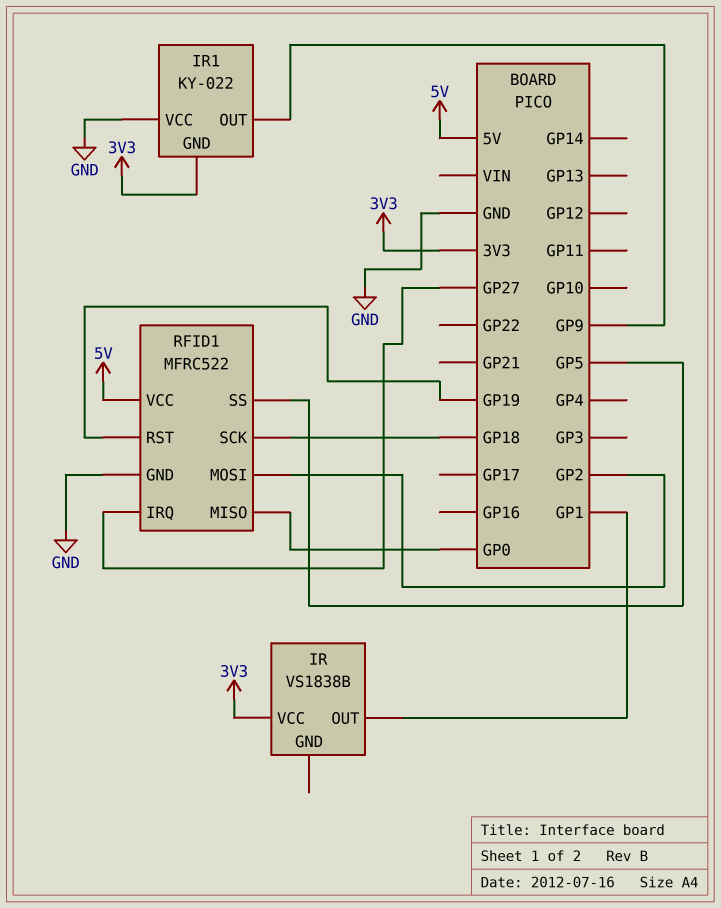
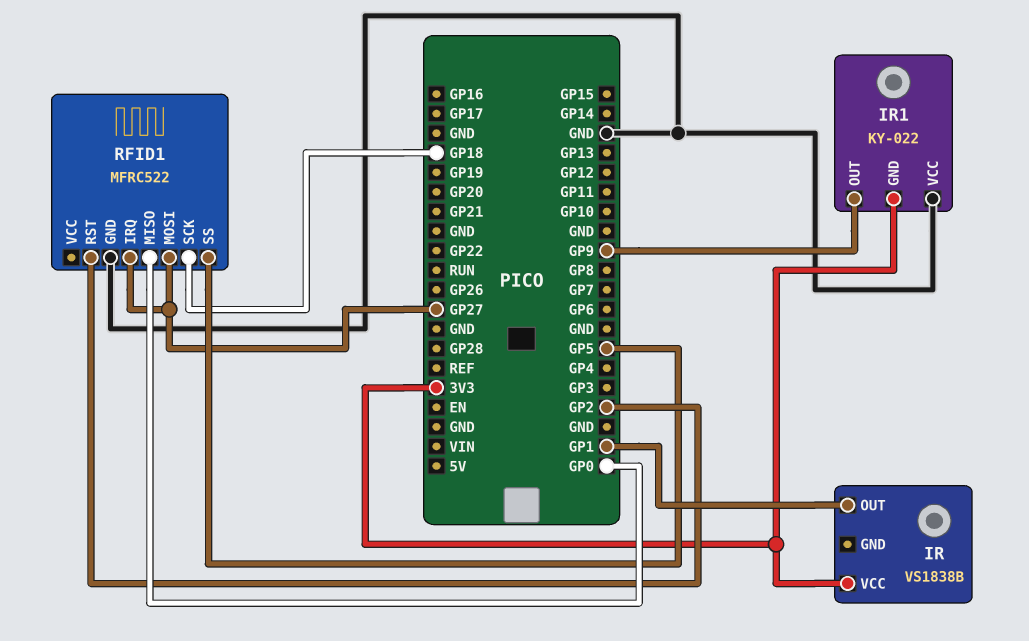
RFID1 pin MOSI: GP2 -> GP27
RFID1 pin RST: GP19 -> GP2
RFID1 pin VCC: 5V -> none

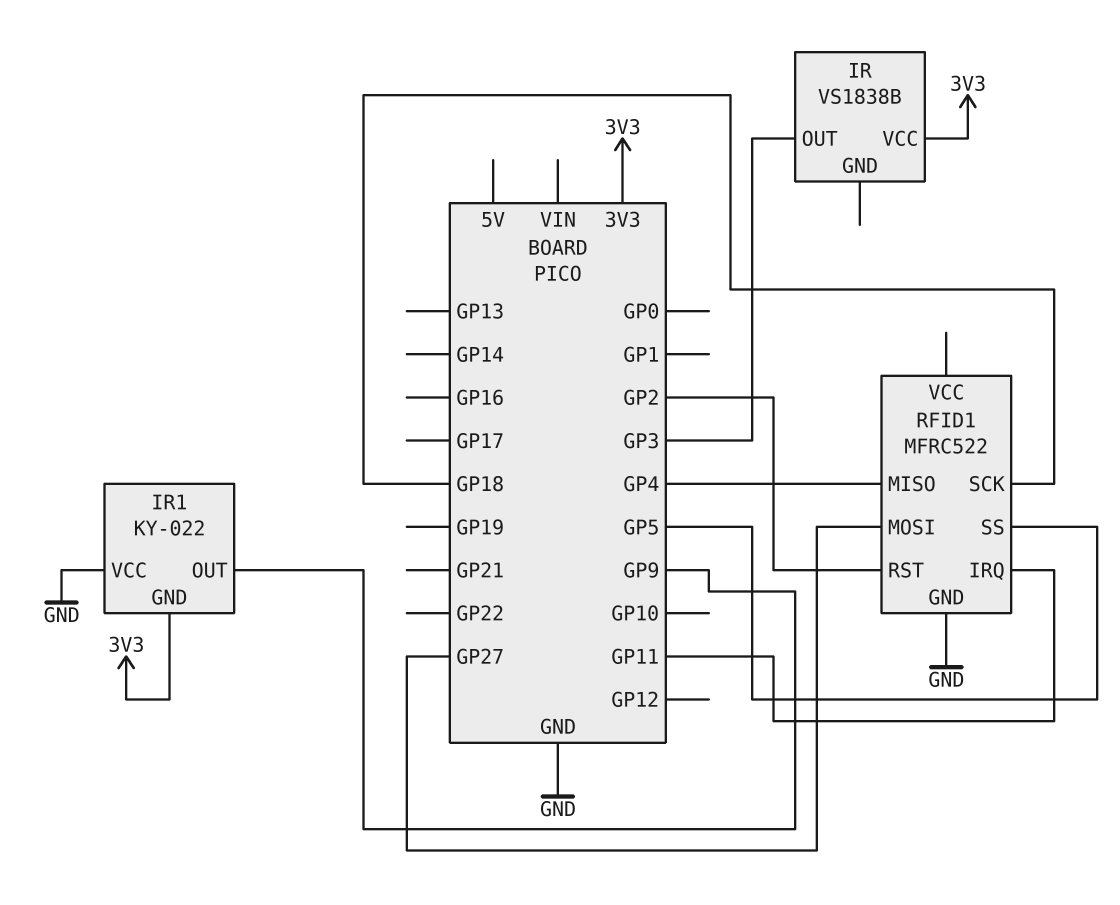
IR pin OUT: GP1 -> GP3
RFID1 pin IRQ: GP27 -> GP11
RFID1 pin MISO: GP0 -> GP4

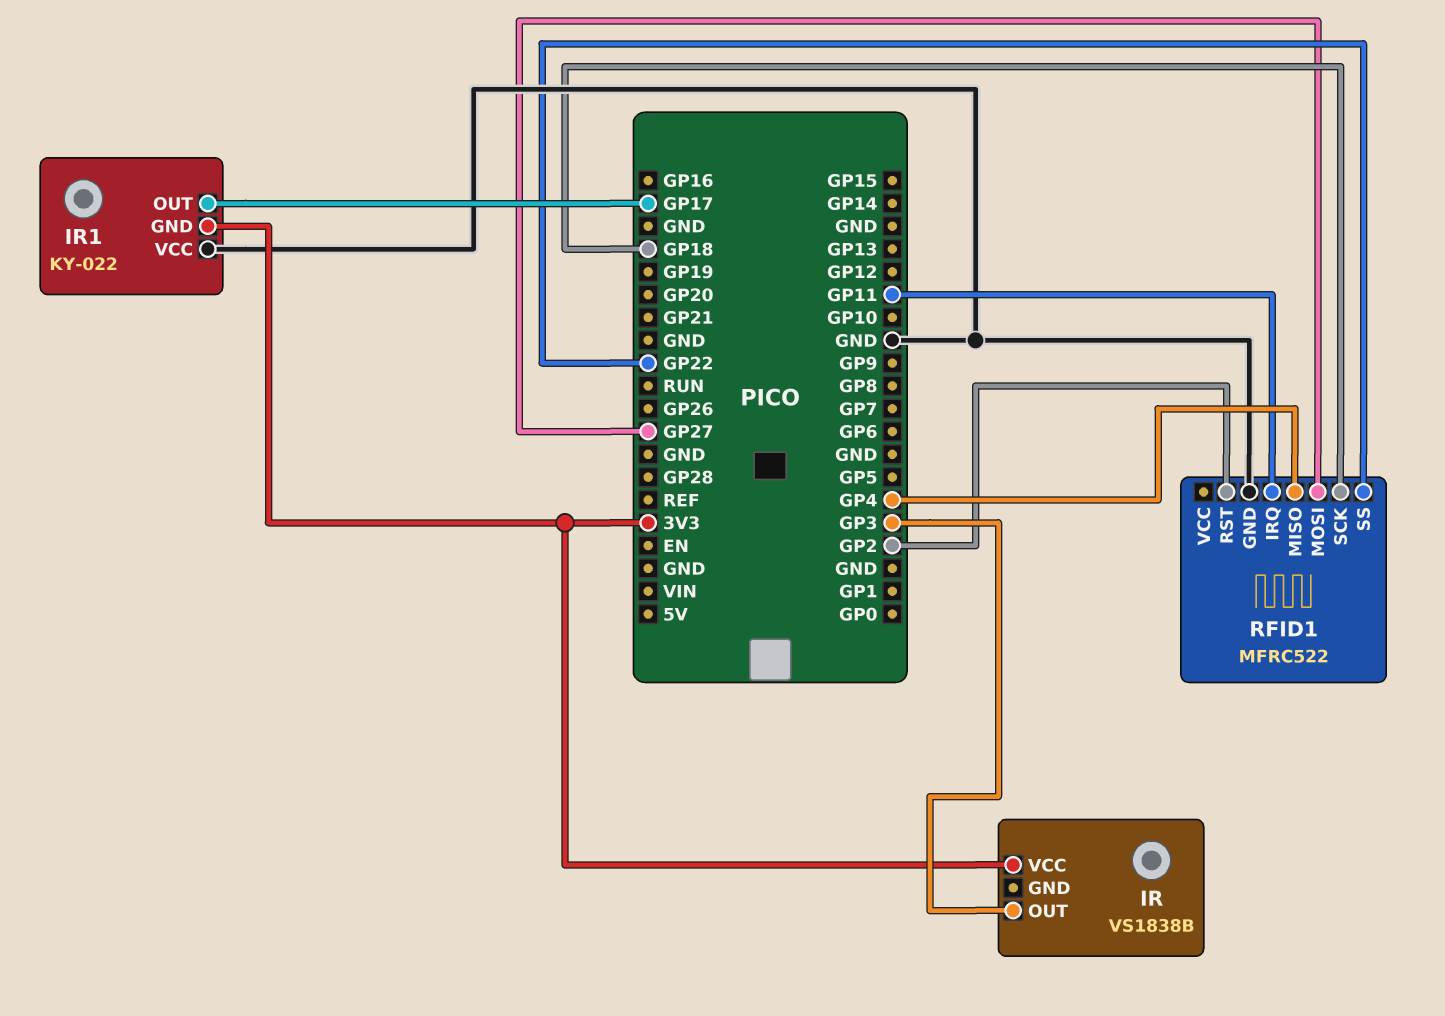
IR1 pin OUT: GP9 -> GP17
RFID1 pin SS: GP5 -> GP22

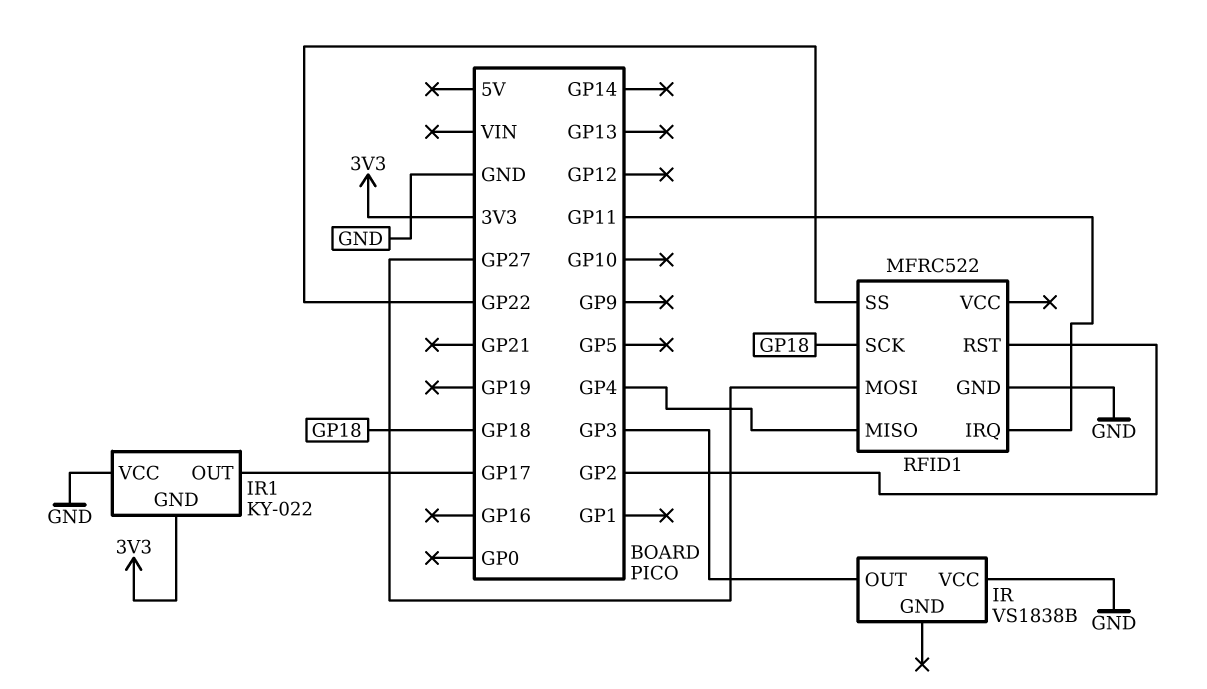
IR pin VCC: 3V3 -> GND

